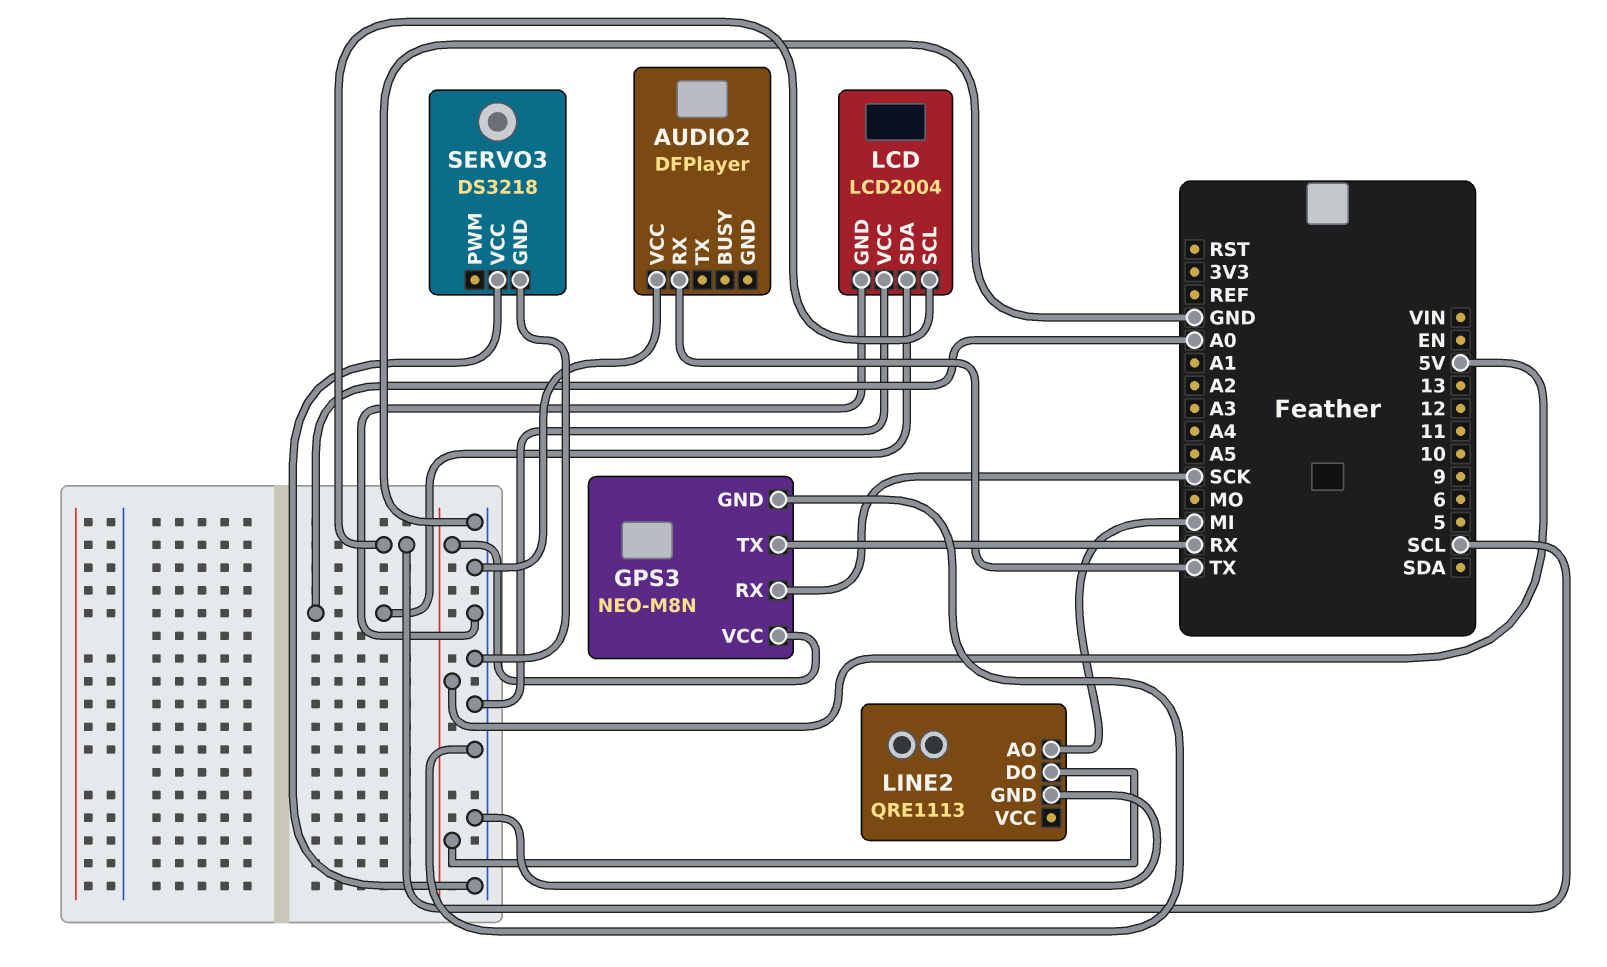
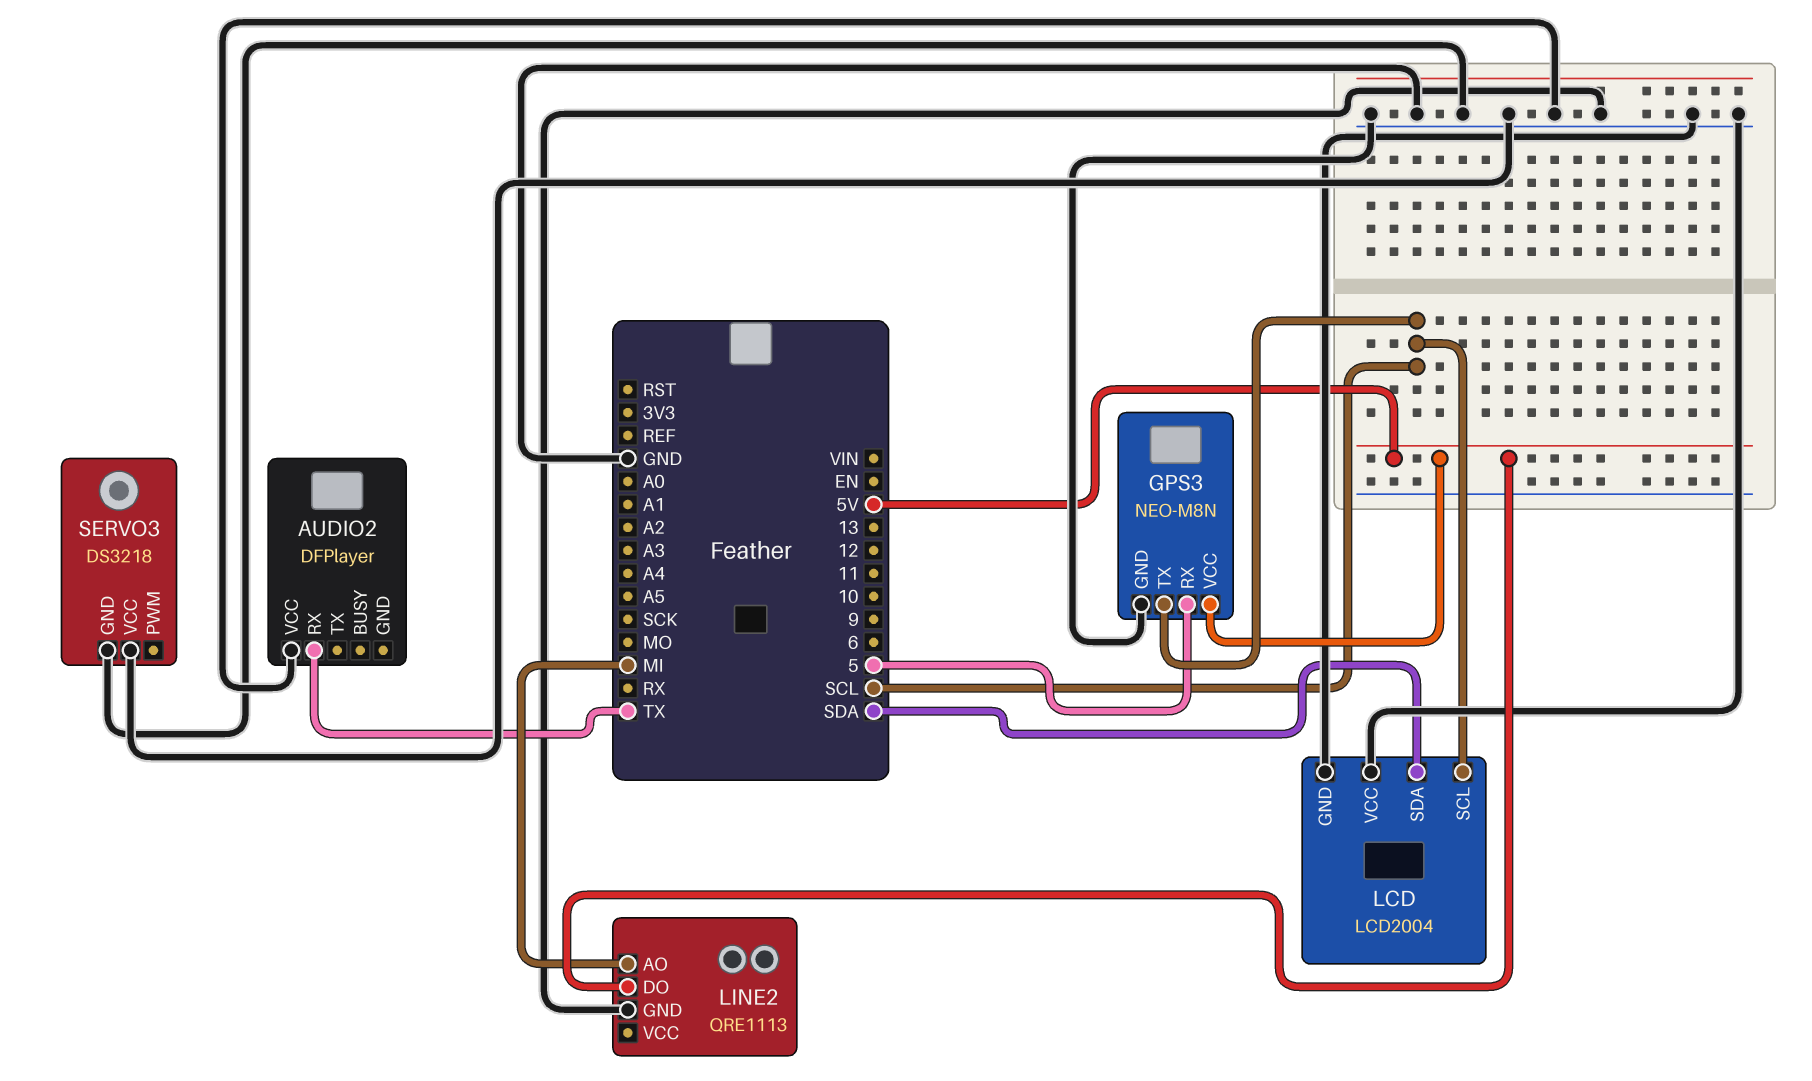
GPS3 pin RX: SCK -> 5
GPS3 pin TX: RX -> SCL
LCD pin SDA: A0 -> SDA

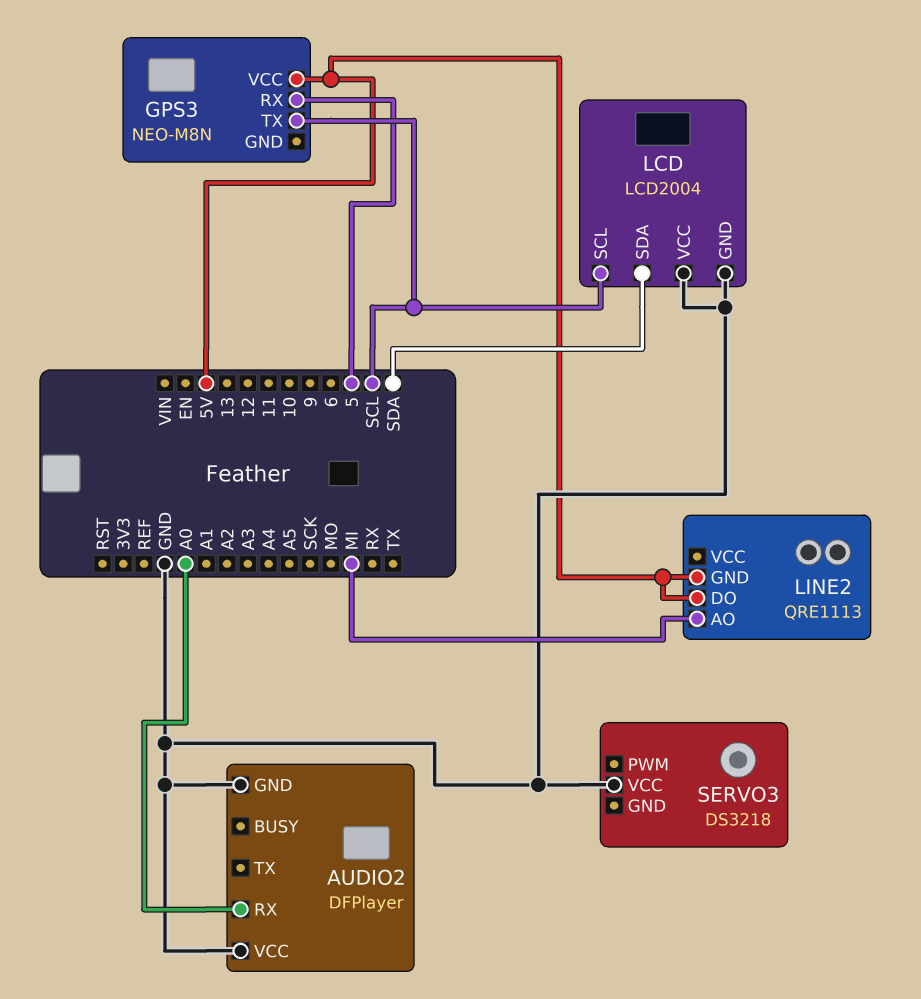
AUDIO2 pin GND: none -> GND
AUDIO2 pin RX: TX -> A0
GPS3 pin GND: GND -> none
LINE2 pin GND: GND -> 5V
SERVO3 pin GND: GND -> none

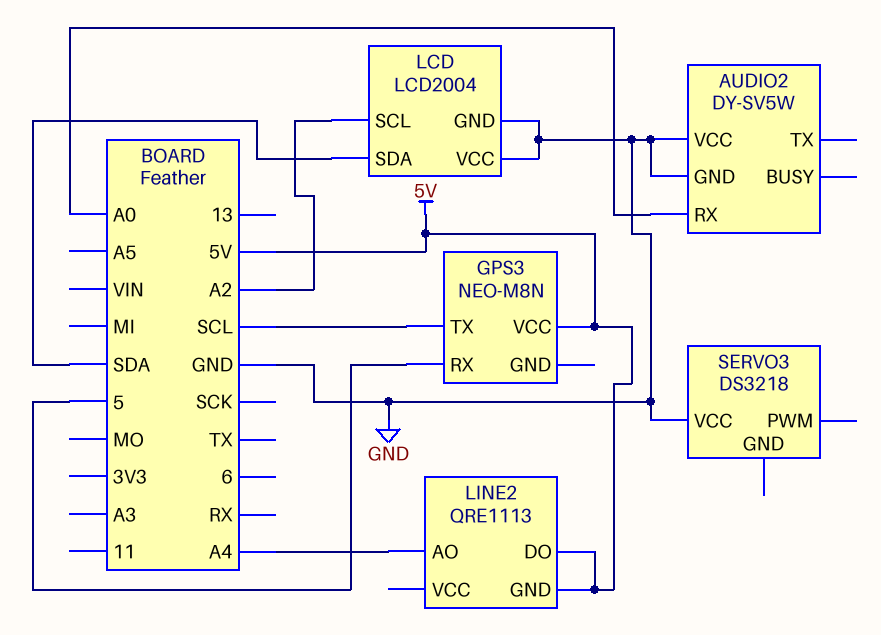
AUDIO2: DFPlayer -> DY-SV5W
LCD pin SCL: SCL -> A2
LINE2 pin AO: MI -> A4

